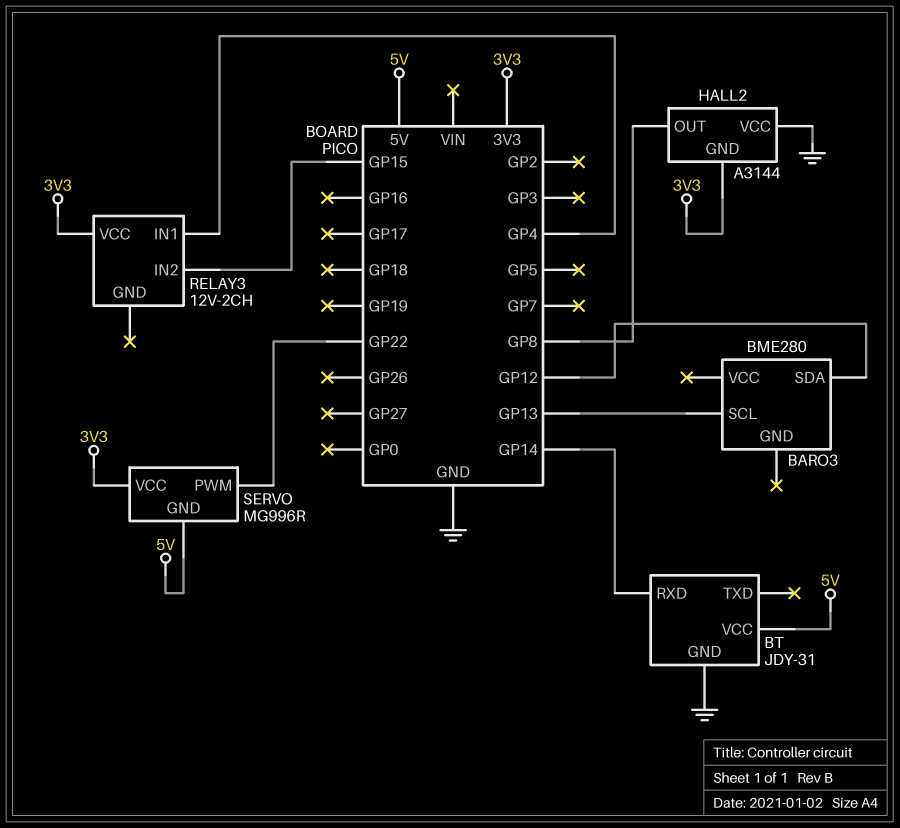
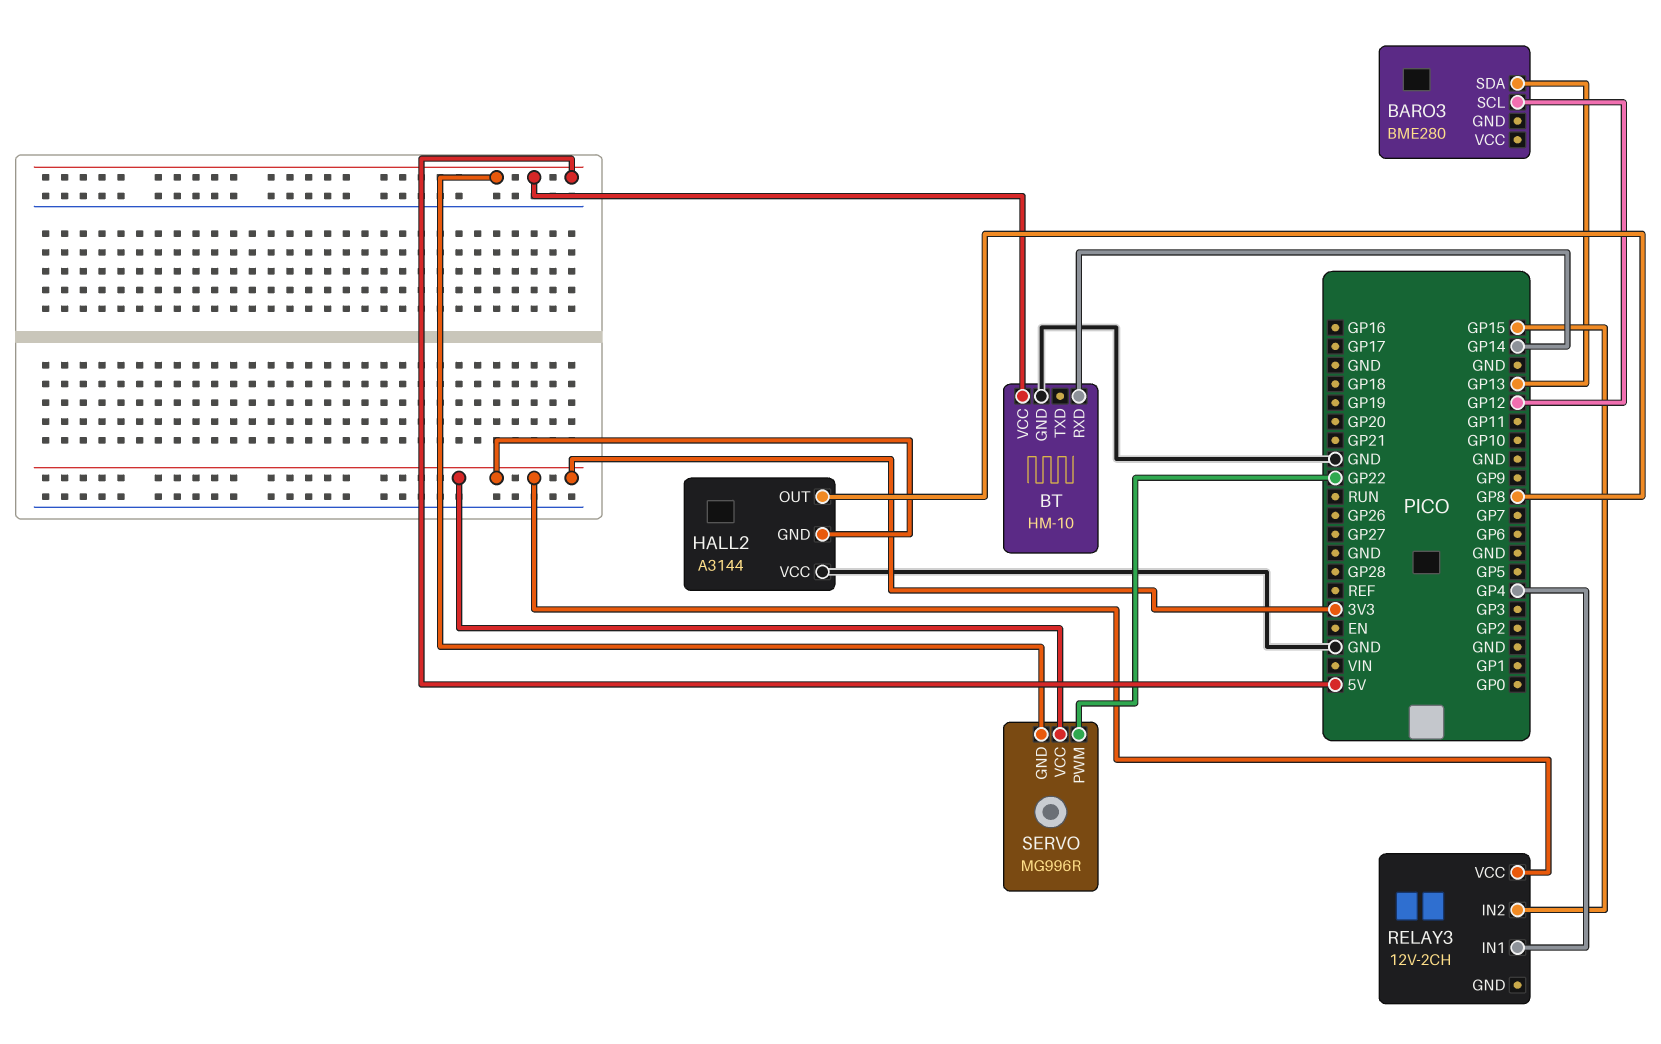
BARO3 pin SCL: GP13 -> GP12
BARO3 pin SDA: GP12 -> GP13
BT: JDY-31 -> HM-10

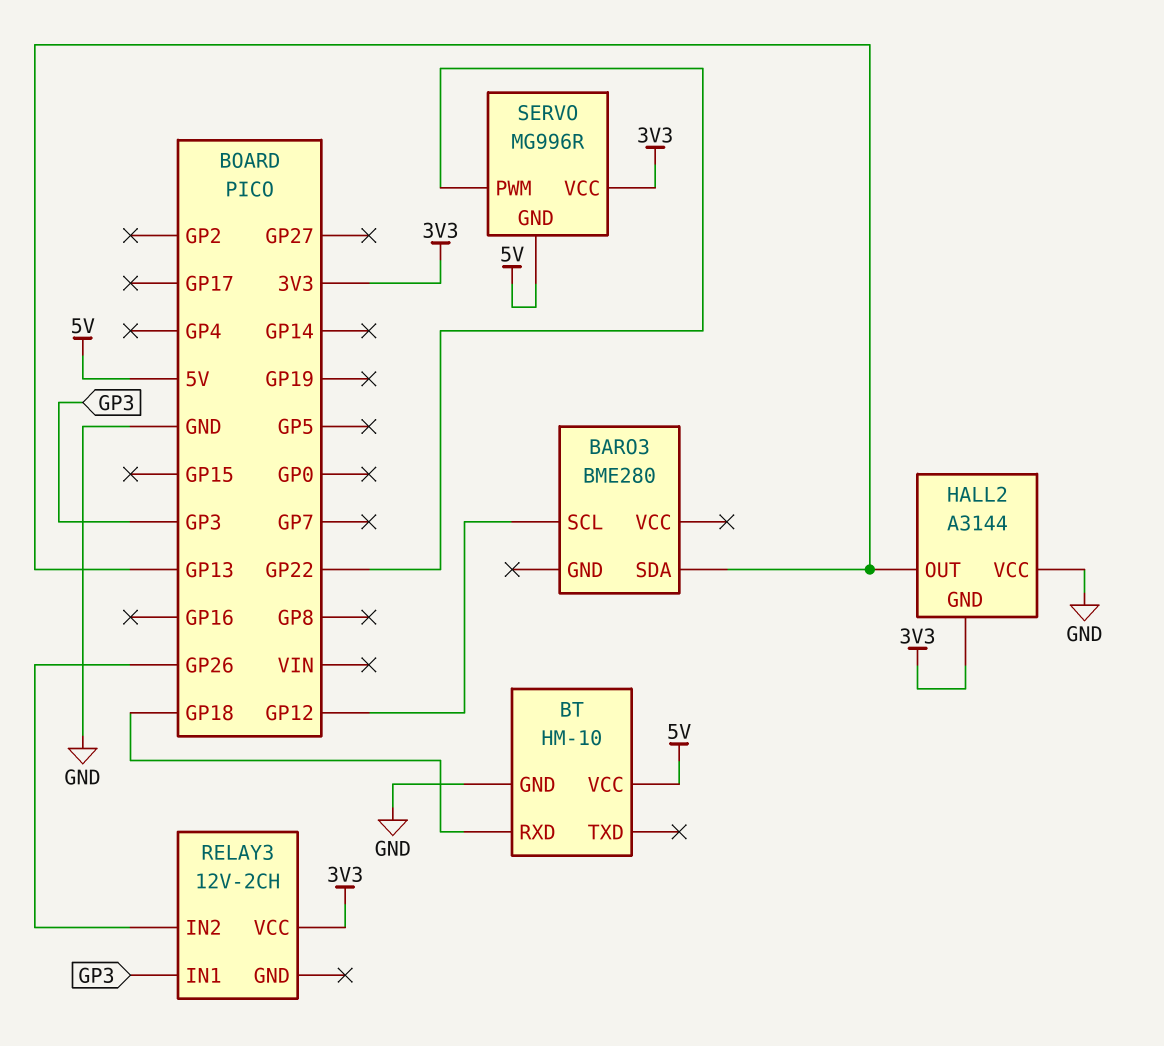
BT pin RXD: GP14 -> GP18
HALL2 pin OUT: GP8 -> GP13
RELAY3 pin IN1: GP4 -> GP3
RELAY3 pin IN2: GP15 -> GP26

